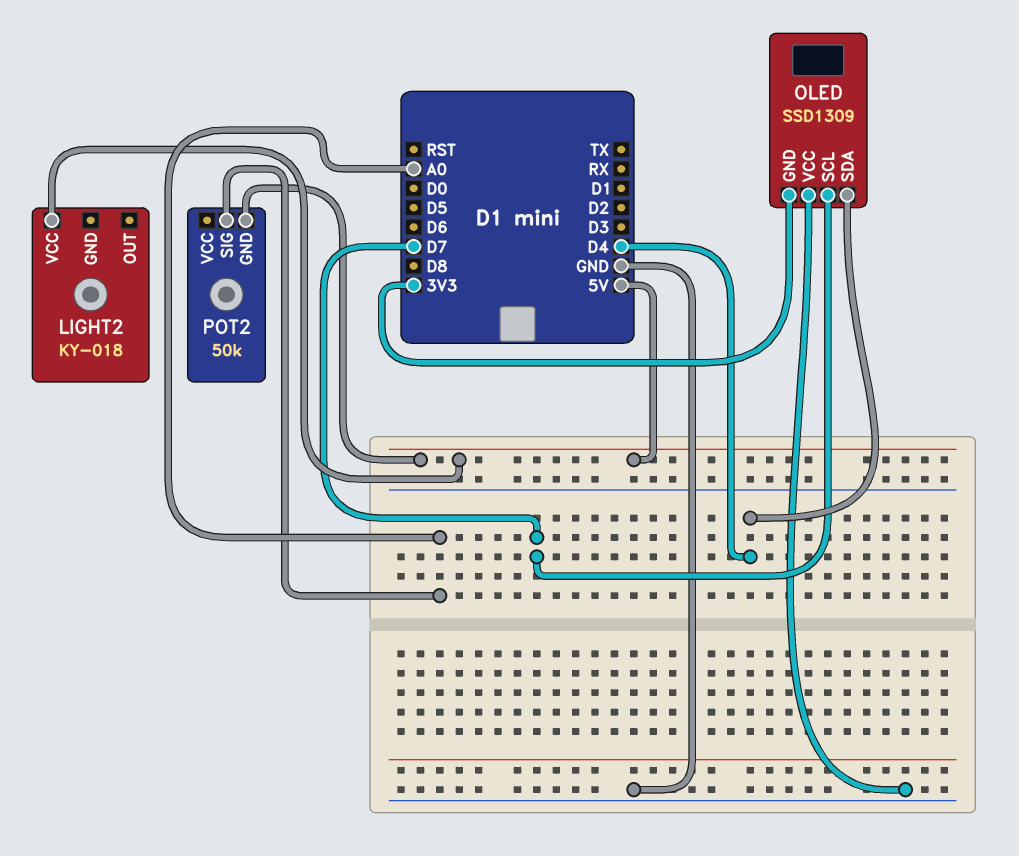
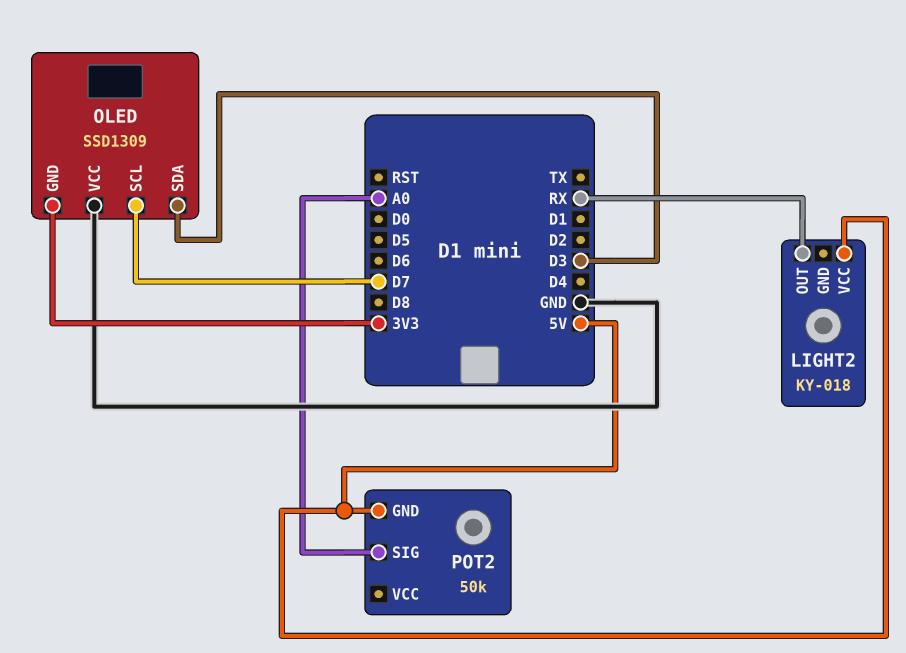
LIGHT2 pin OUT: none -> RX
OLED pin SDA: D4 -> D3

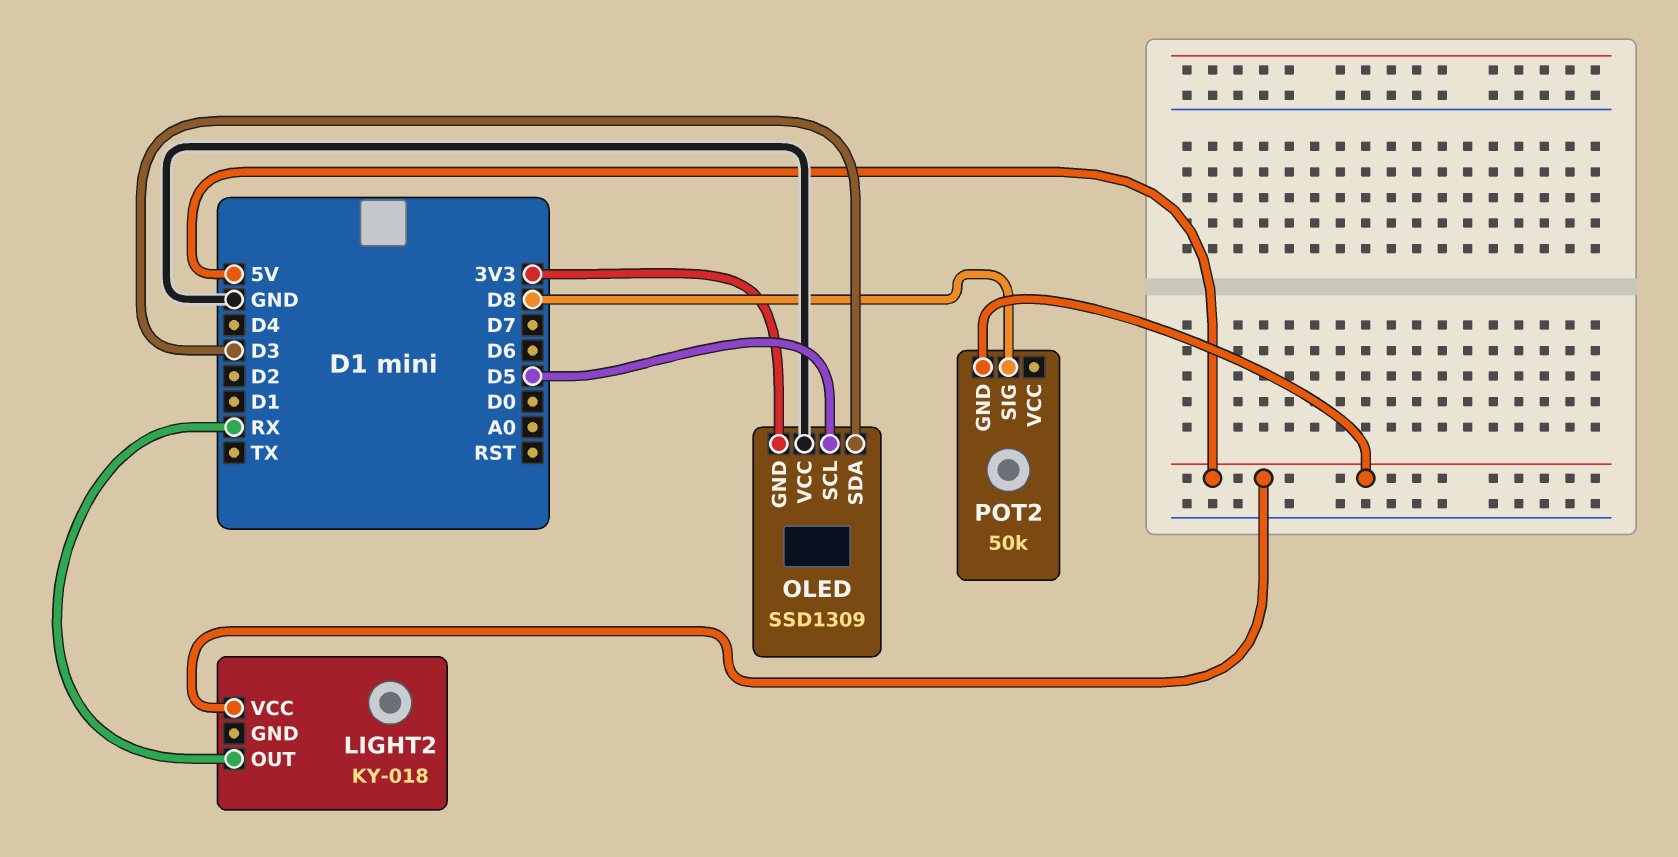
OLED pin SCL: D7 -> D5
POT2 pin SIG: A0 -> D8

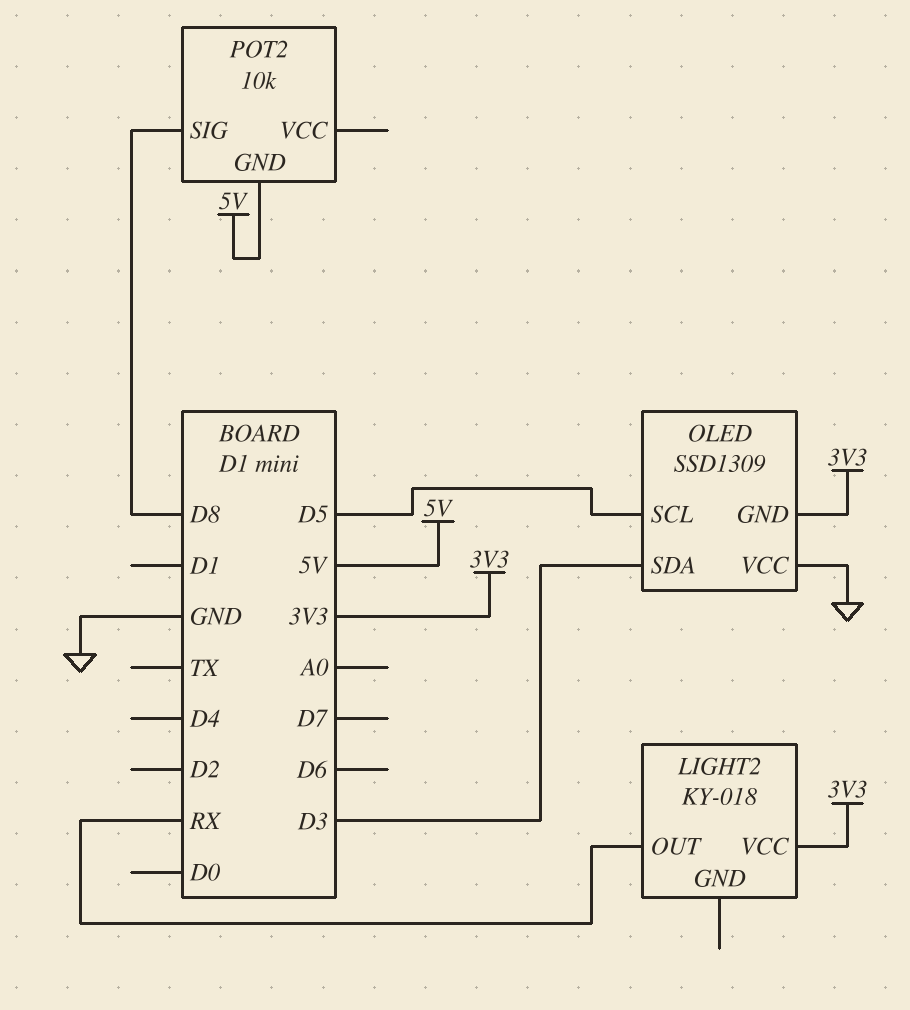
LIGHT2 pin VCC: 5V -> 3V3
POT2: 50k -> 10k

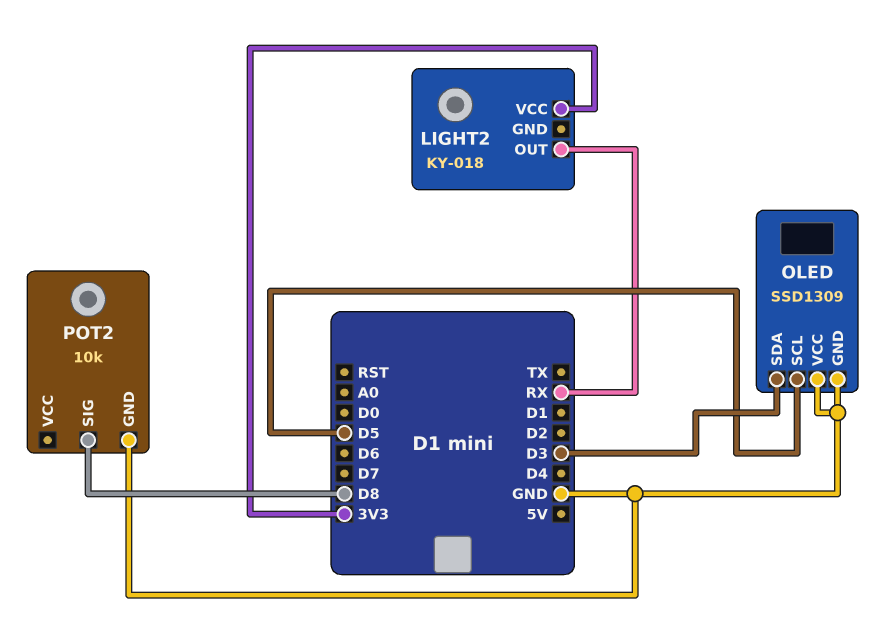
OLED pin GND: 3V3 -> GND
POT2 pin GND: 5V -> GND

